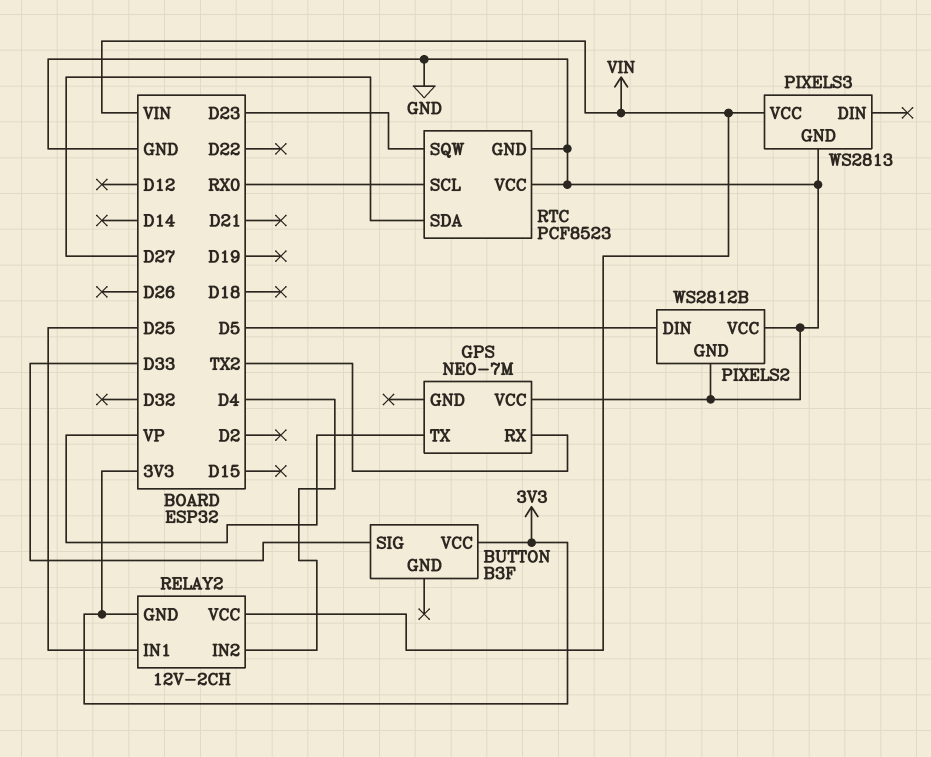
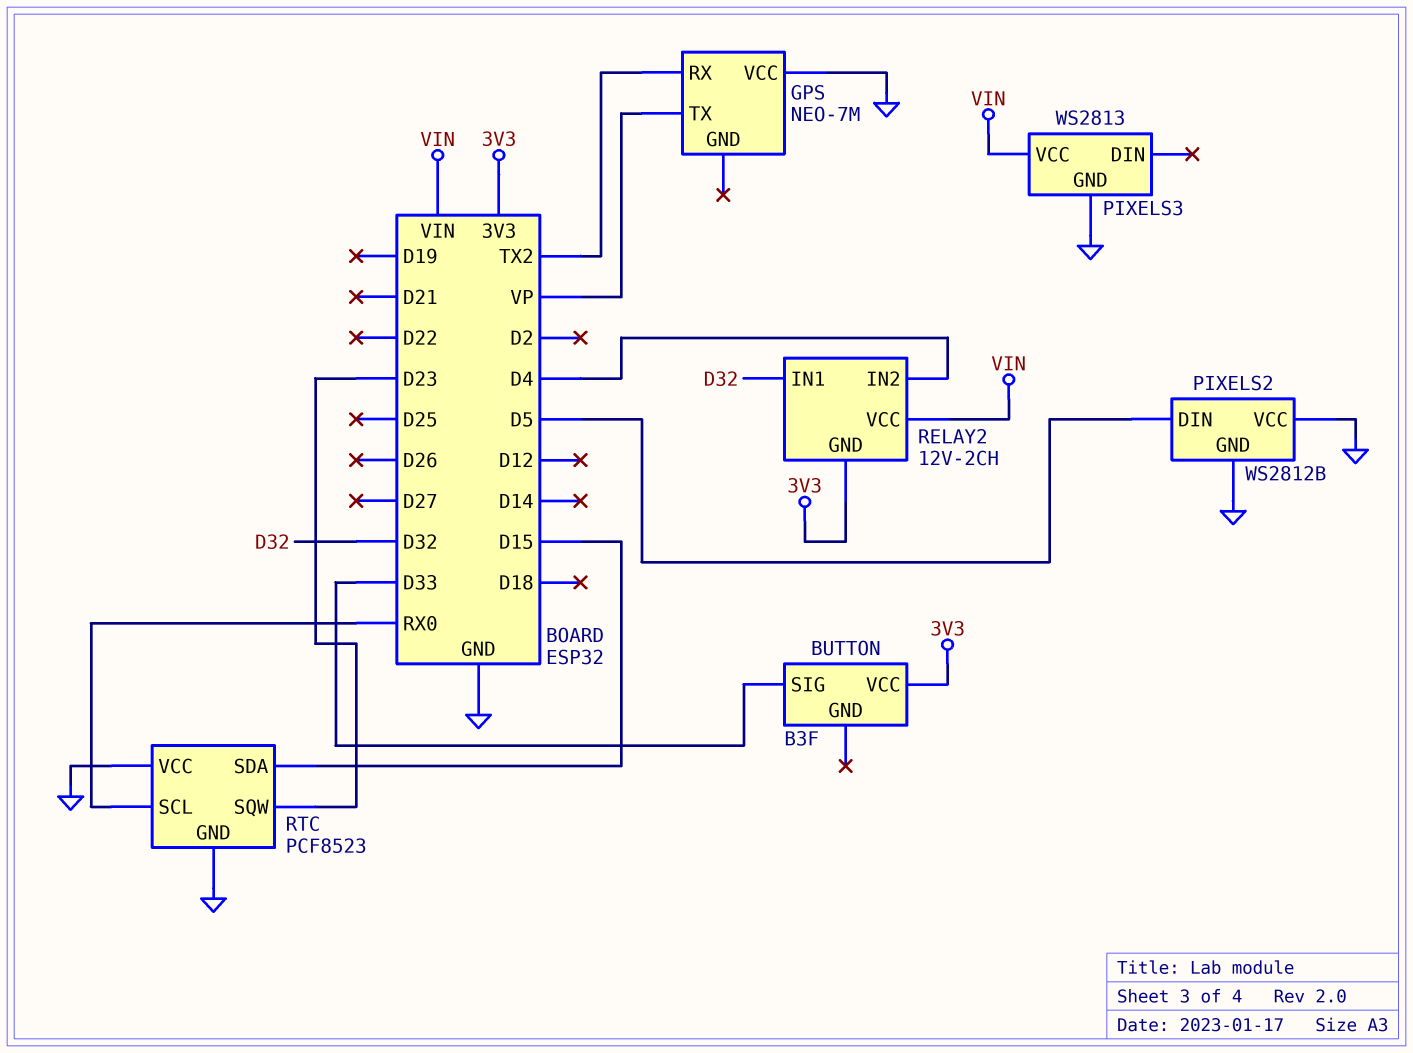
RELAY2 pin IN1: D25 -> D32
RTC pin SDA: D27 -> D15

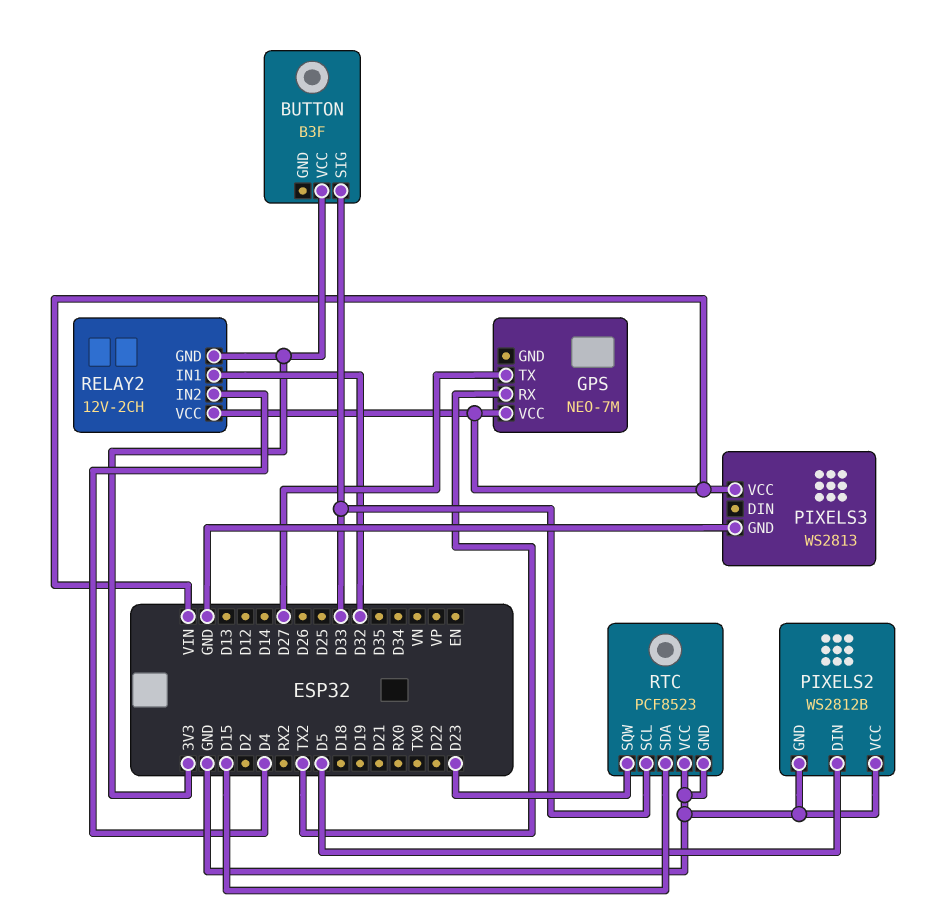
GPS pin TX: VP -> D27
GPS pin VCC: GND -> VIN
RTC pin SCL: RX0 -> D33

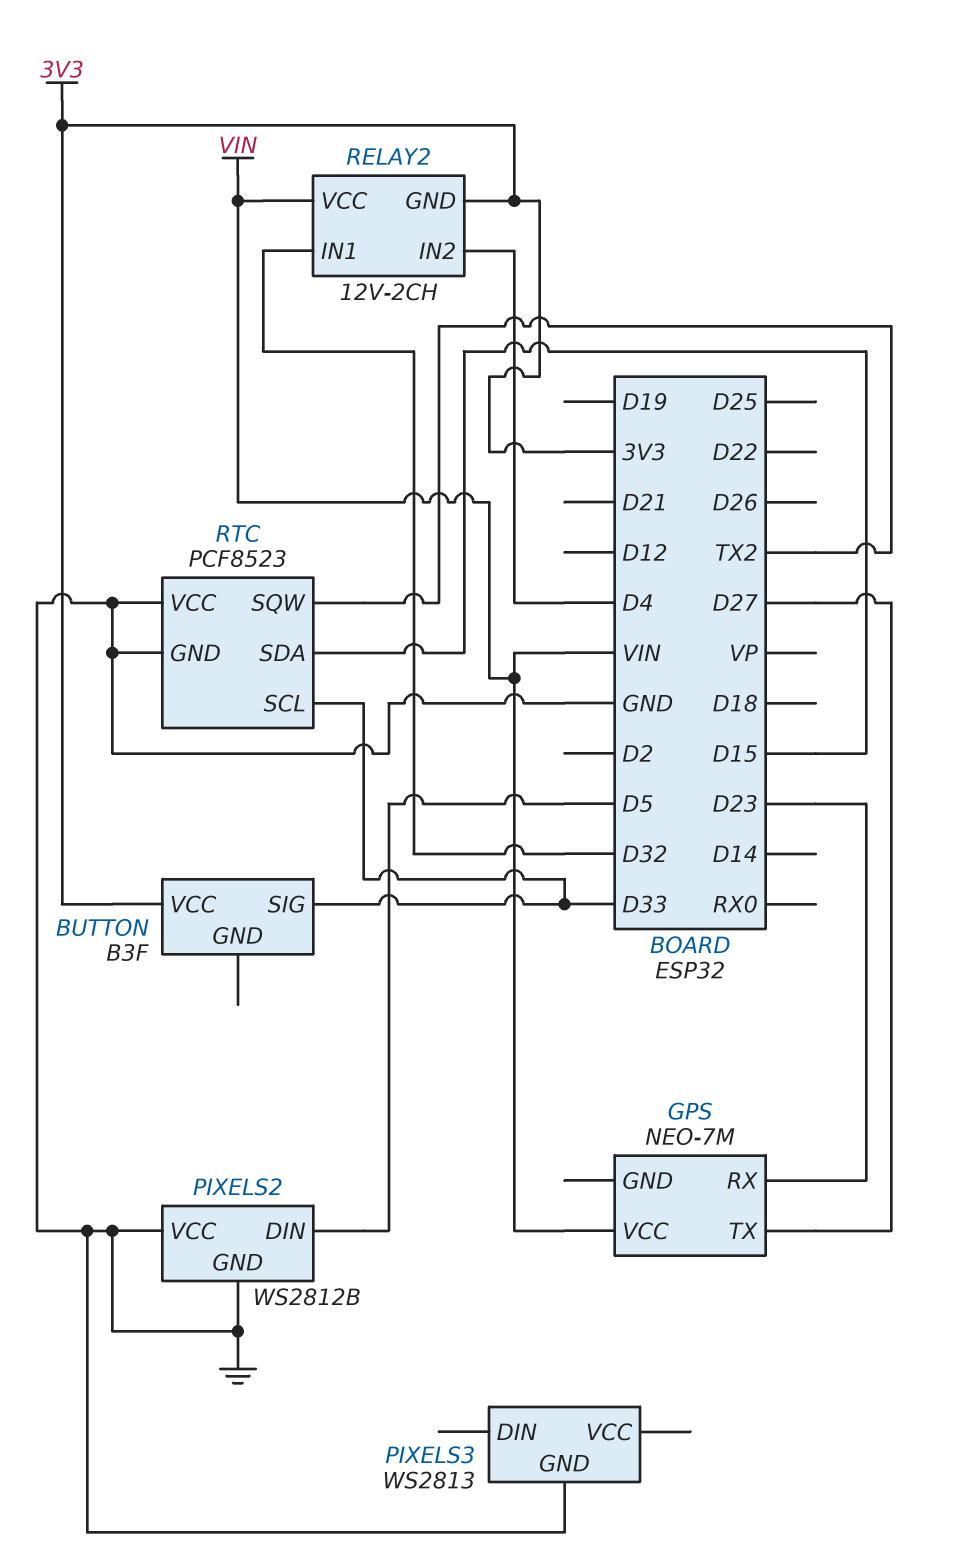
GPS pin RX: TX2 -> D23
PIXELS3 pin VCC: VIN -> none
RTC pin SQW: D23 -> TX2

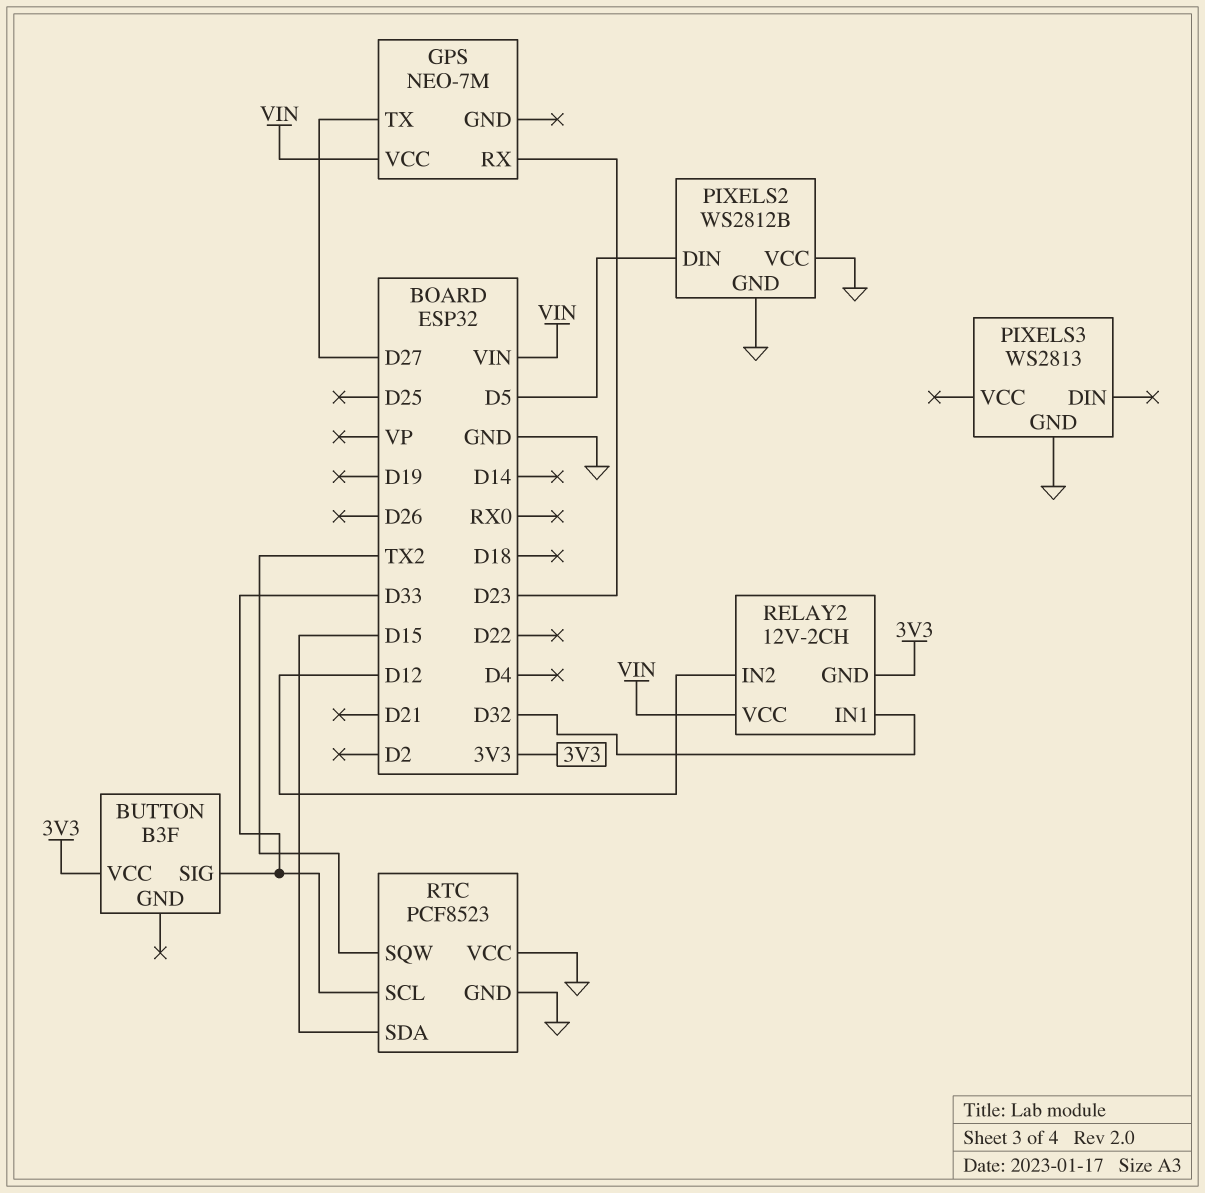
RELAY2 pin IN2: D4 -> D12

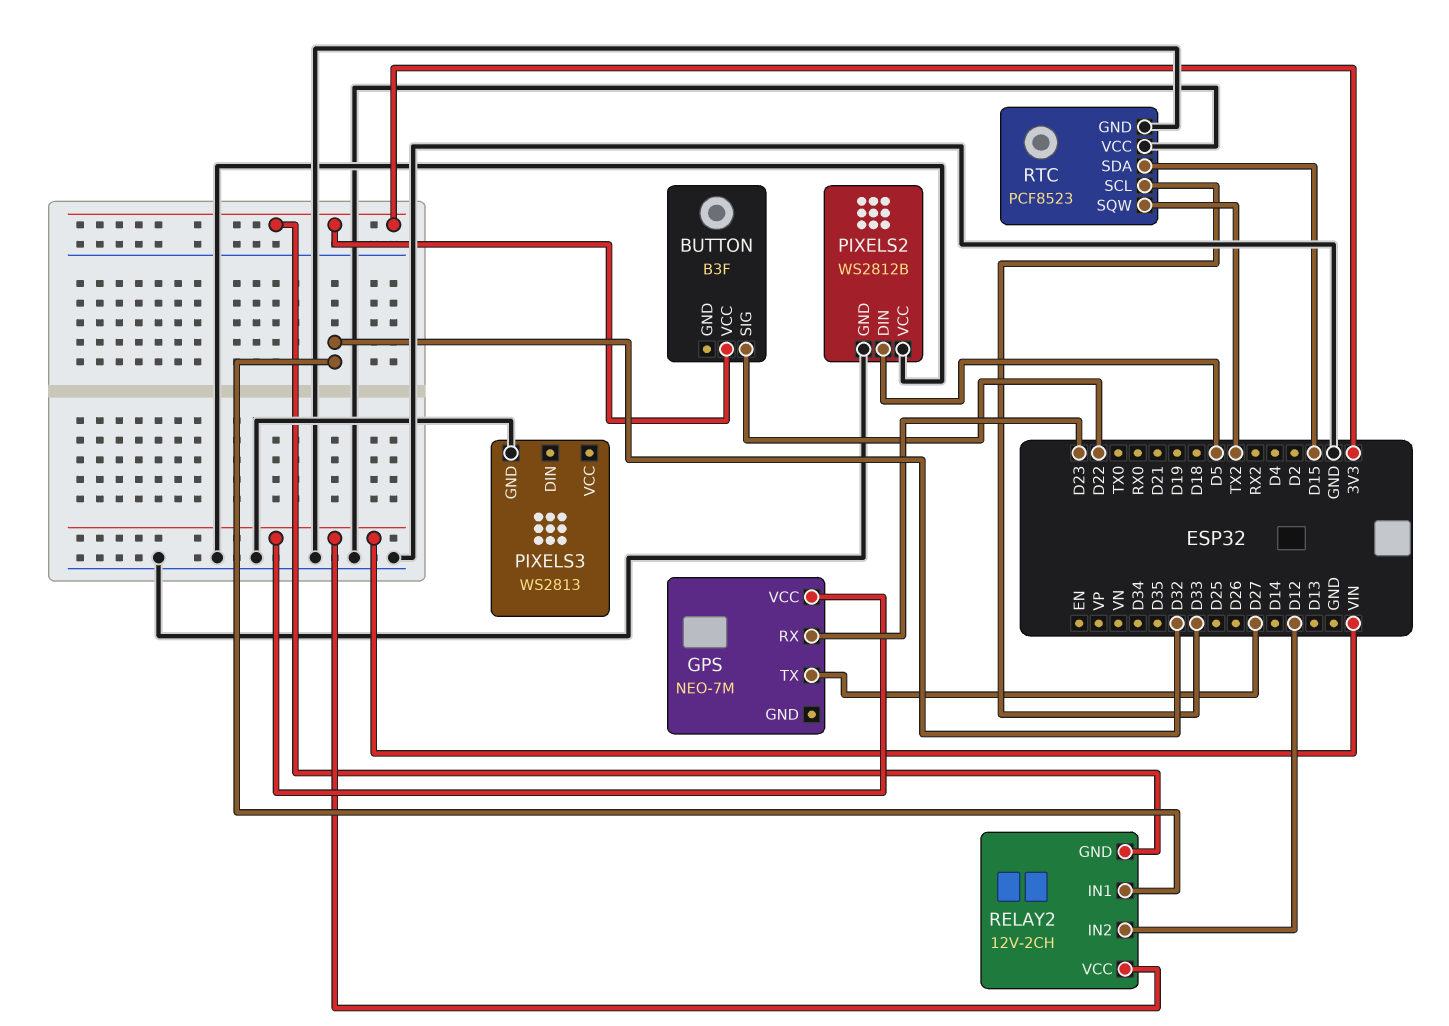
BUTTON pin SIG: D33 -> D22

